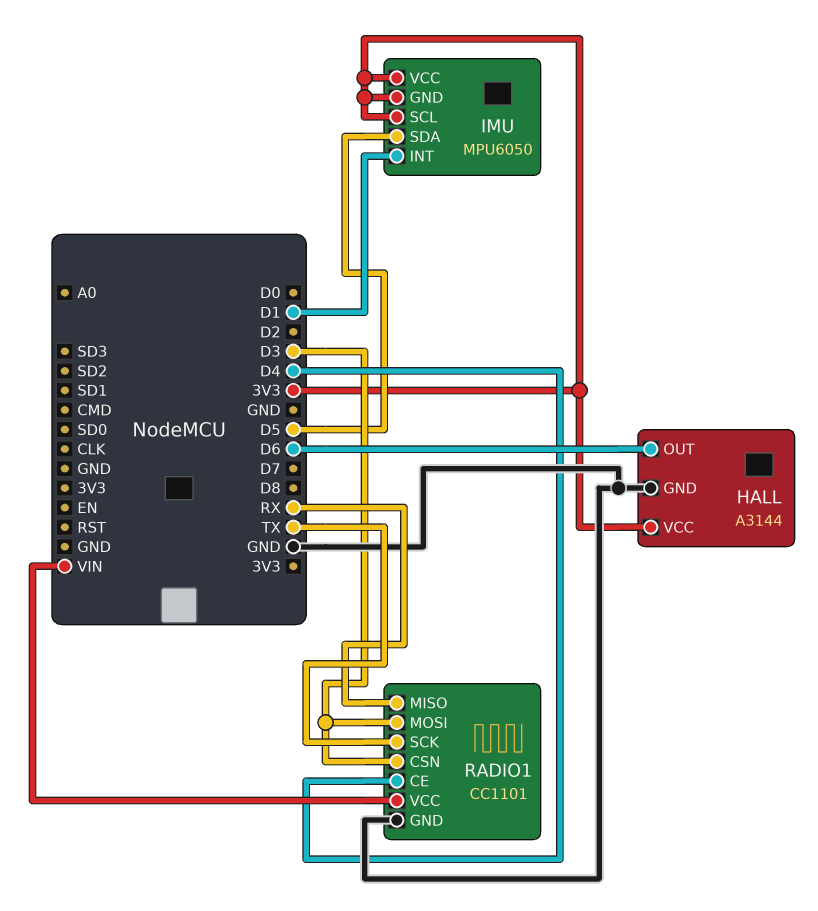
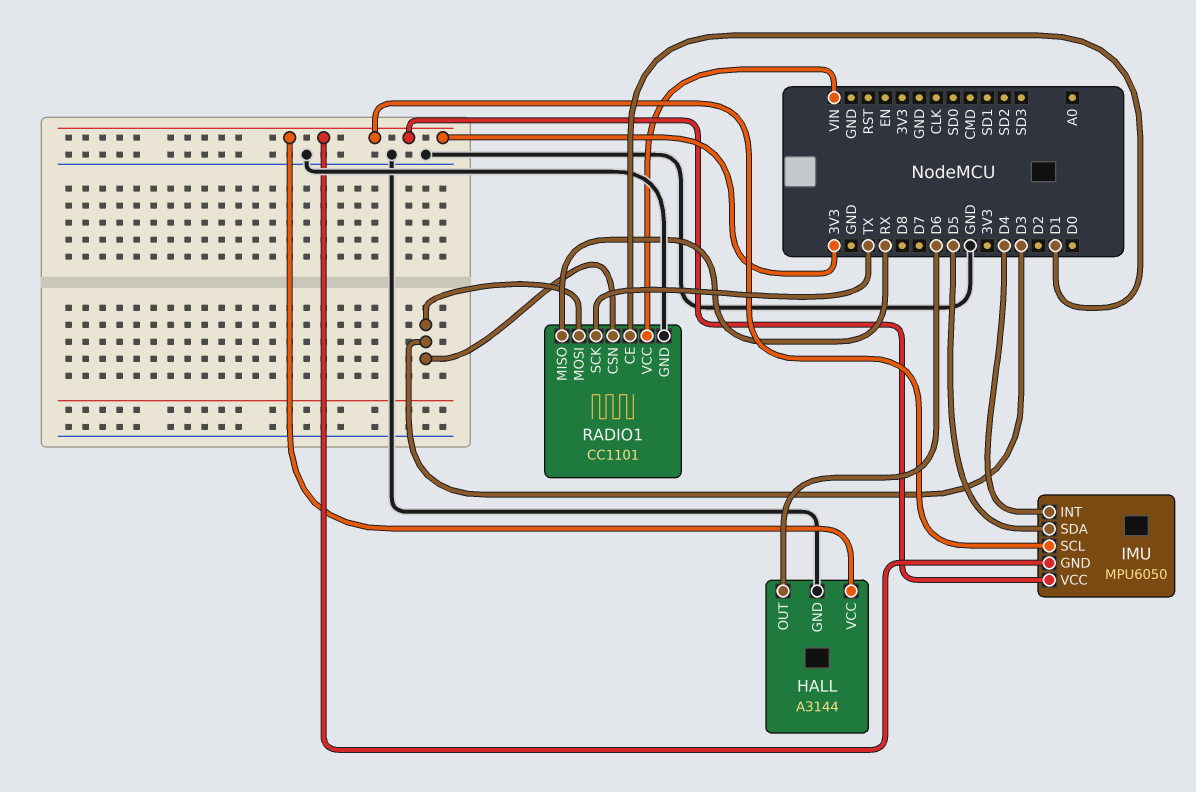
IMU pin INT: D1 -> D4
RADIO1 pin CE: D4 -> D1

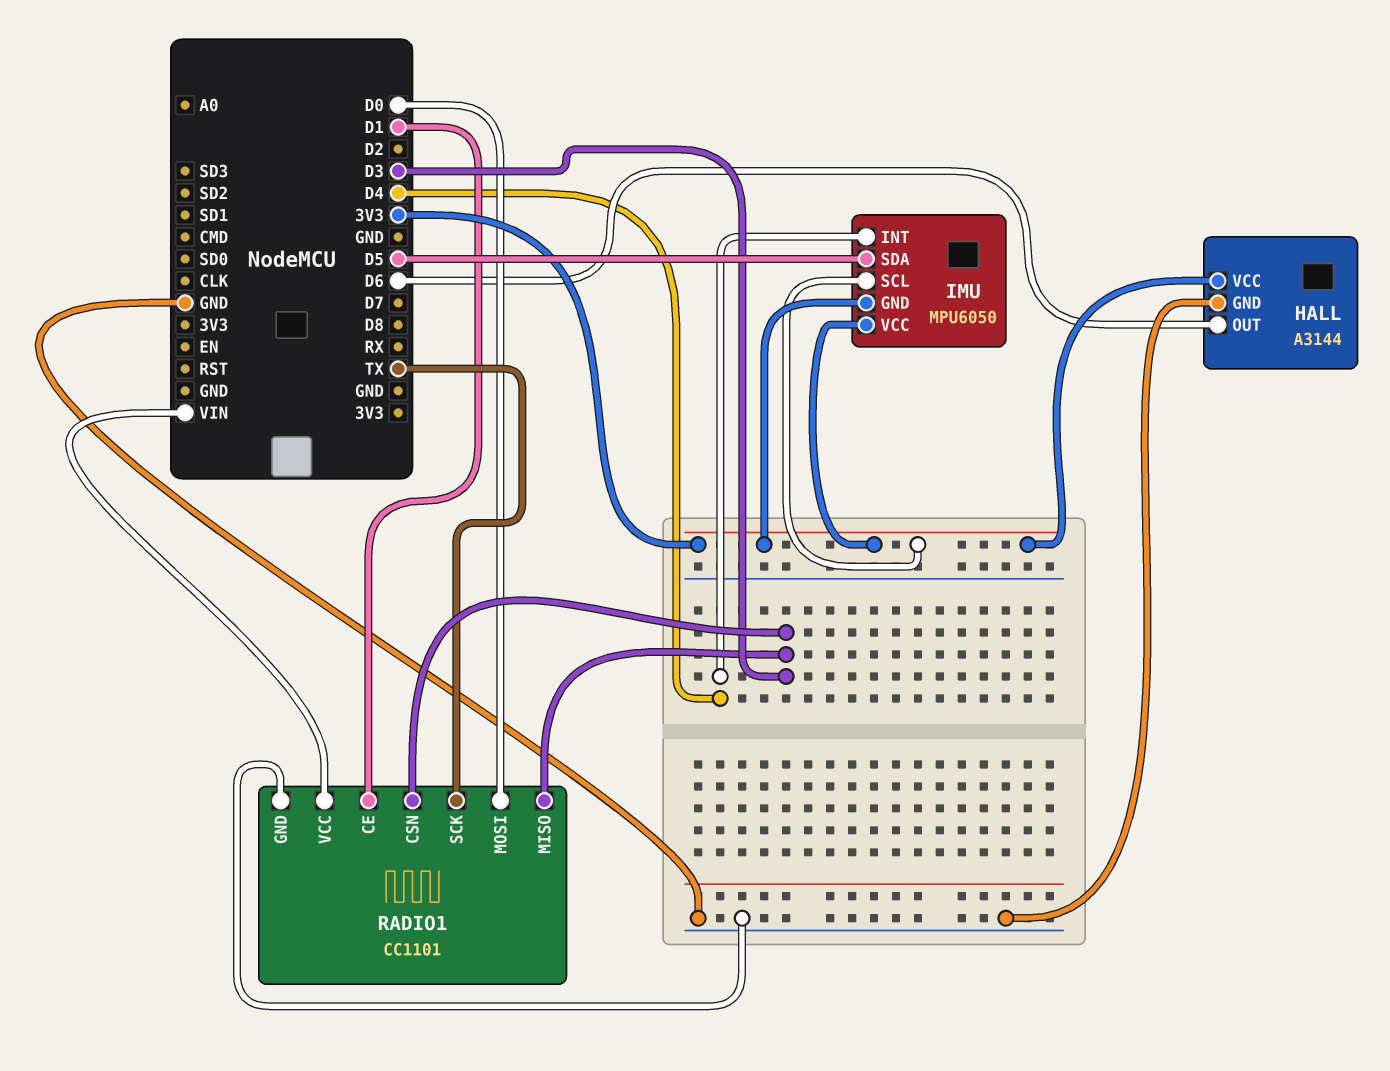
RADIO1 pin MISO: RX -> D3
RADIO1 pin MOSI: D3 -> D0

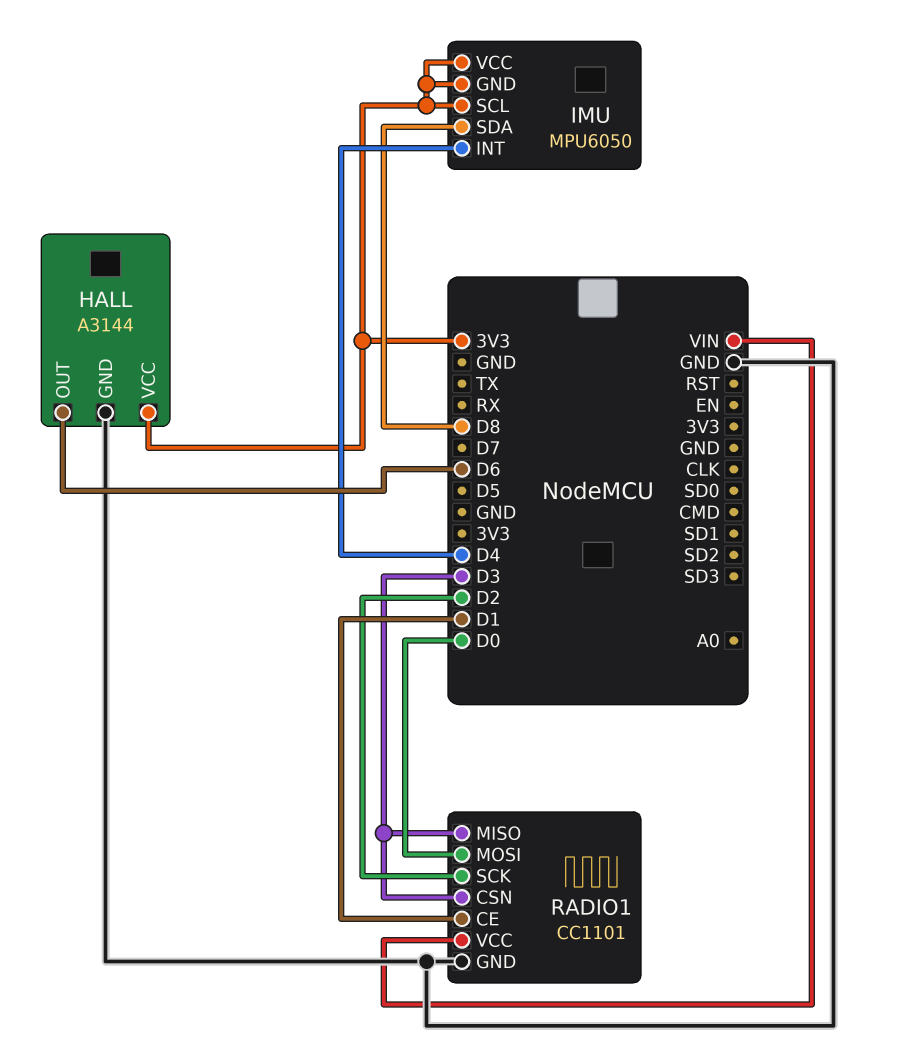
IMU pin SDA: D5 -> D8
RADIO1 pin SCK: TX -> D2

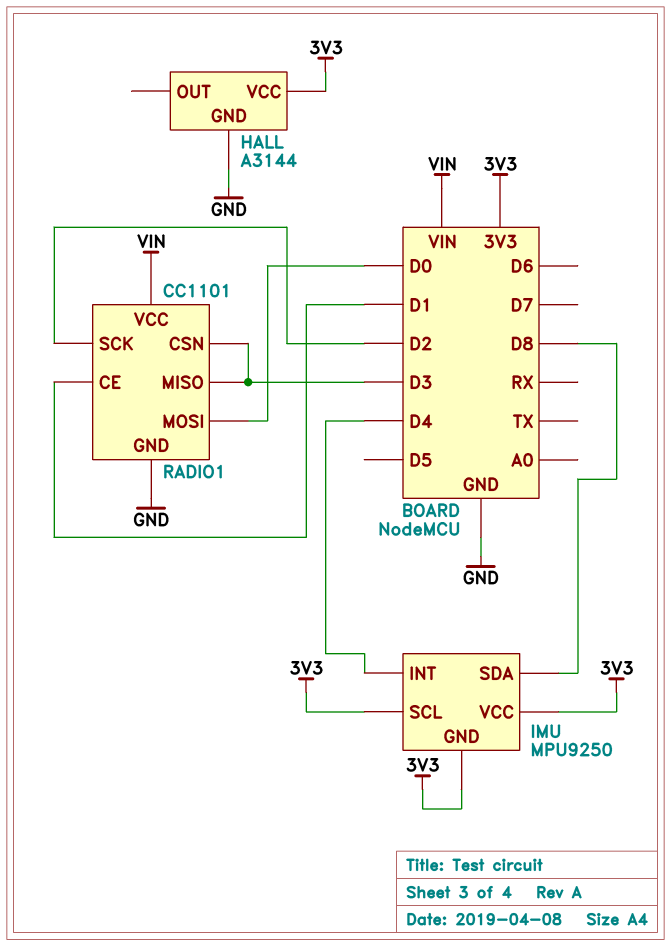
HALL pin OUT: D6 -> none
IMU: MPU6050 -> MPU9250

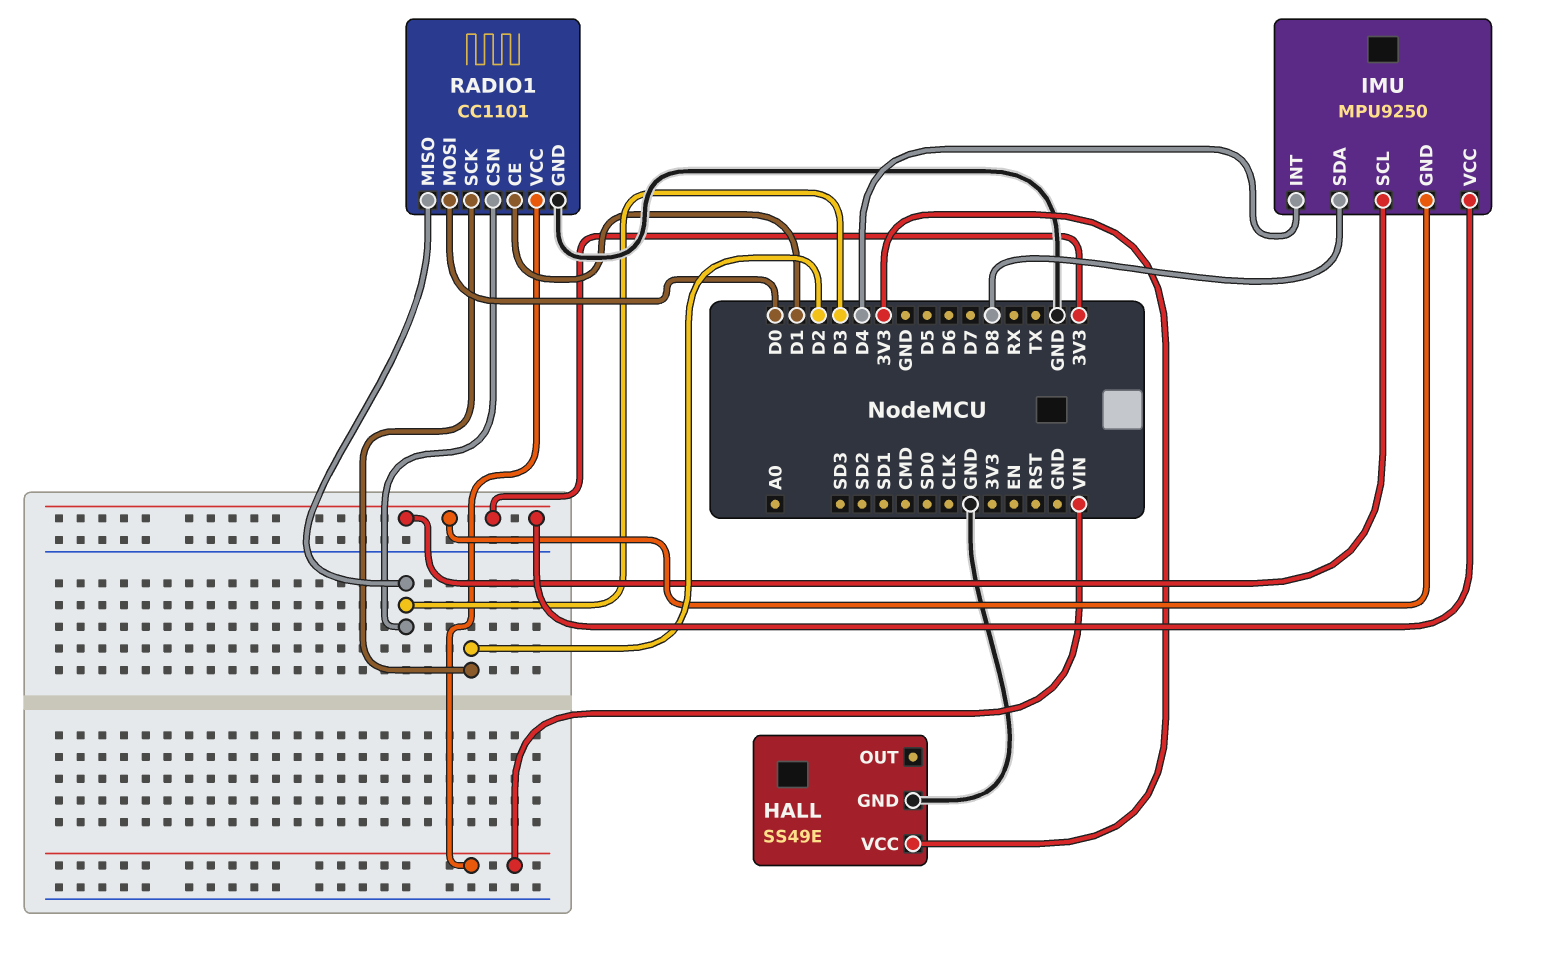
HALL: A3144 -> SS49E

